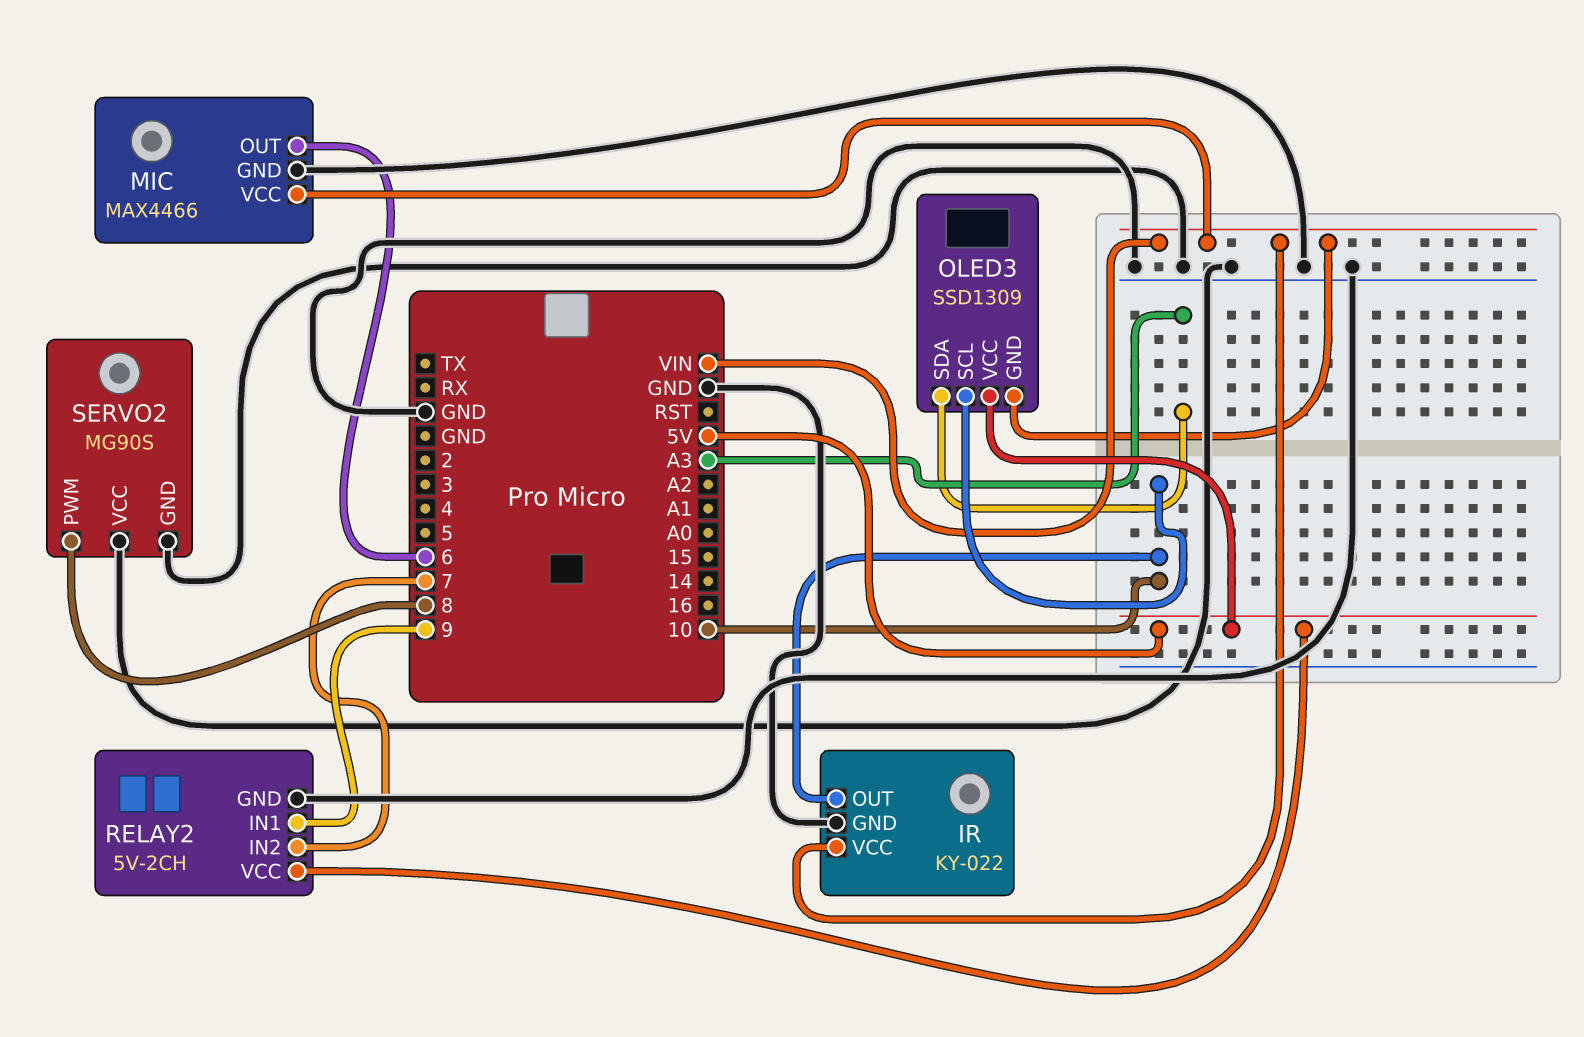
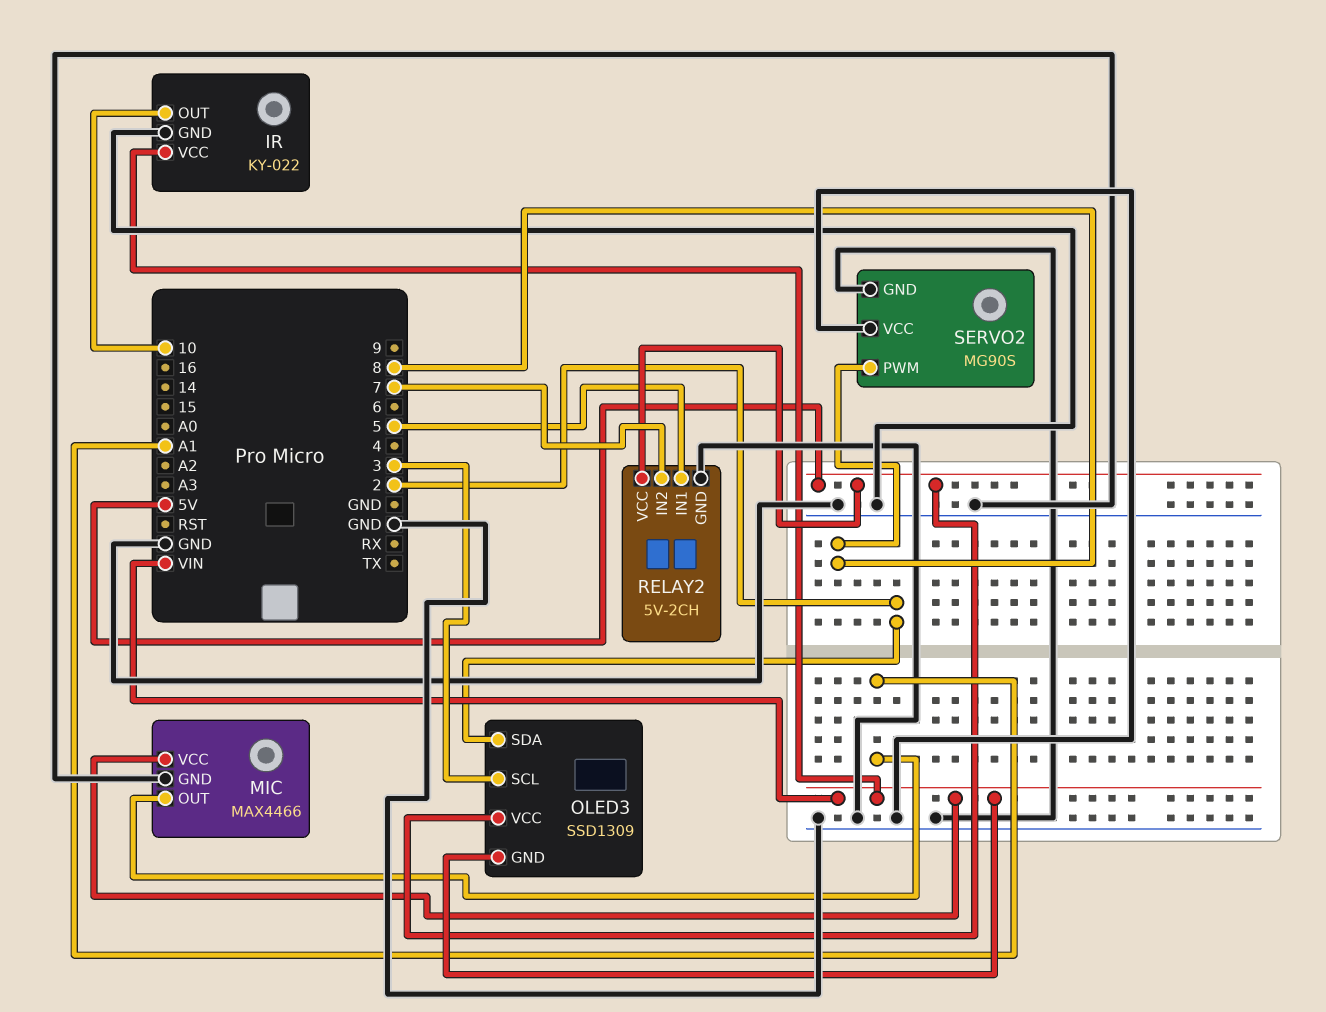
MIC pin OUT: 6 -> A1
OLED3 pin SCL: 10 -> 3
OLED3 pin SDA: A3 -> 2
RELAY2 pin IN1: 9 -> 5

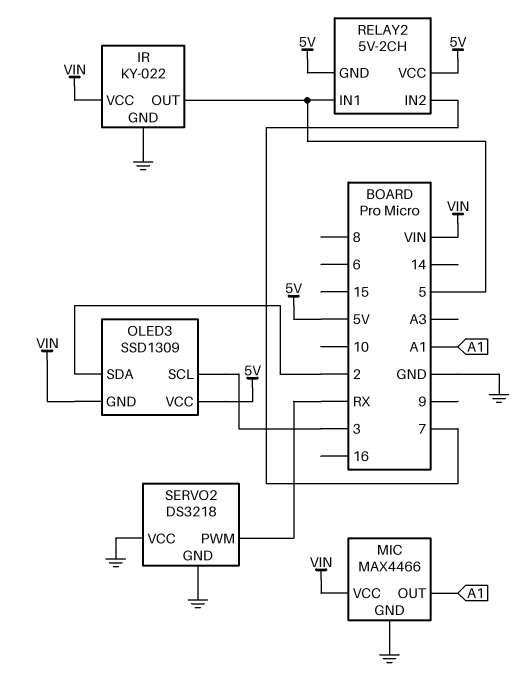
IR pin OUT: 10 -> 5
RELAY2 pin GND: GND -> 5V
SERVO2: MG90S -> DS3218
SERVO2 pin PWM: 8 -> RX

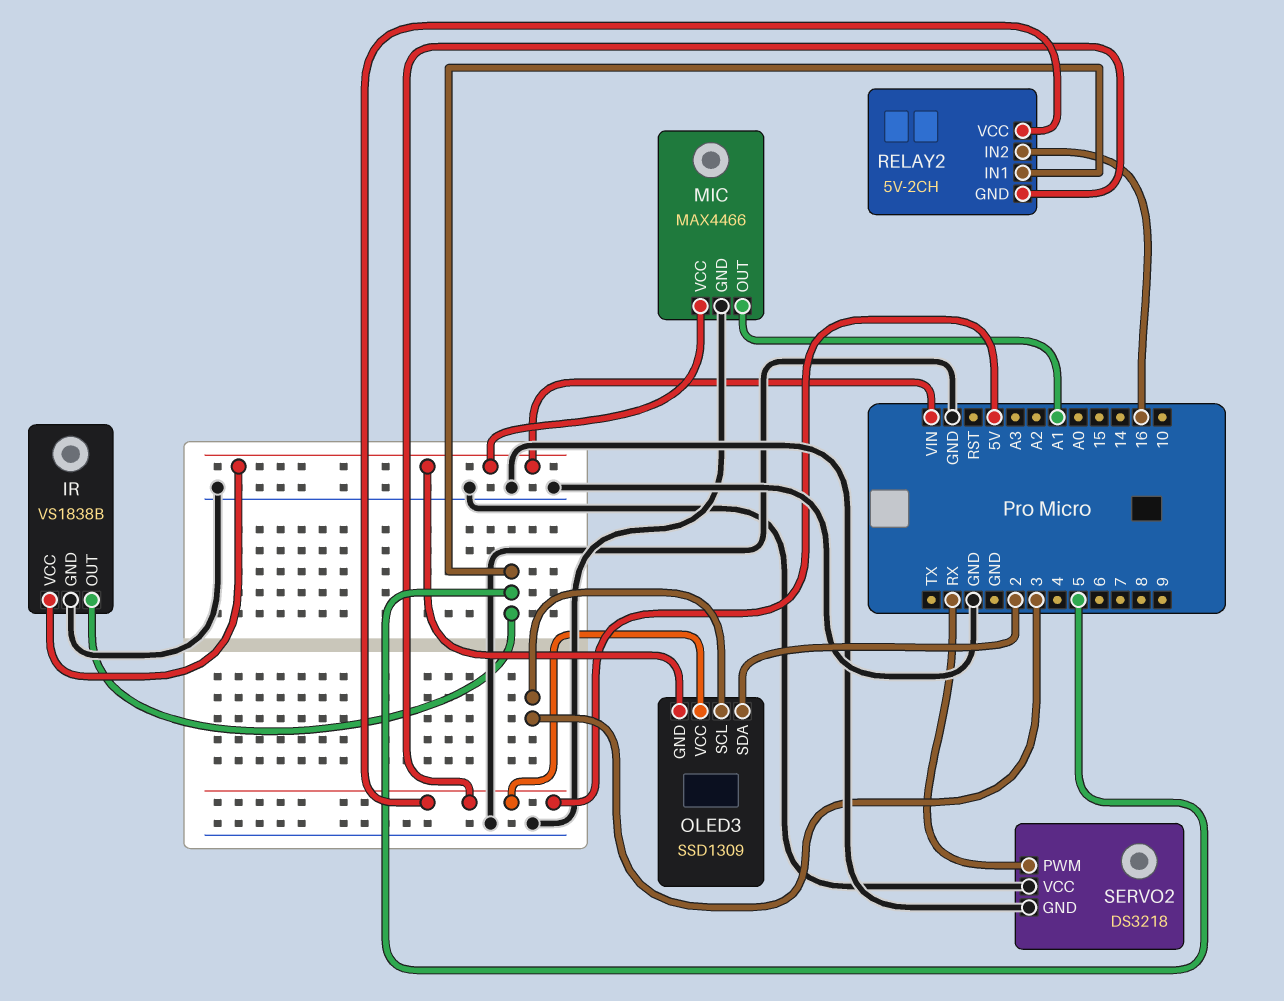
IR: KY-022 -> VS1838B
RELAY2 pin IN2: 7 -> 16

